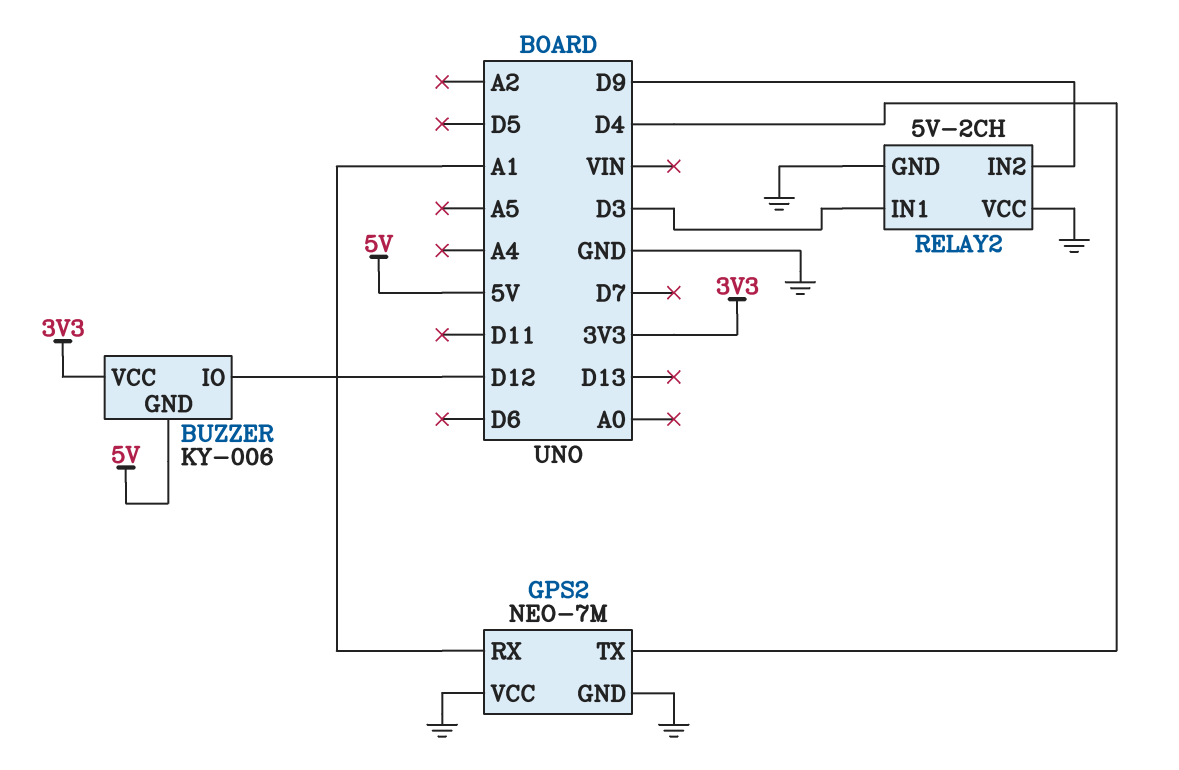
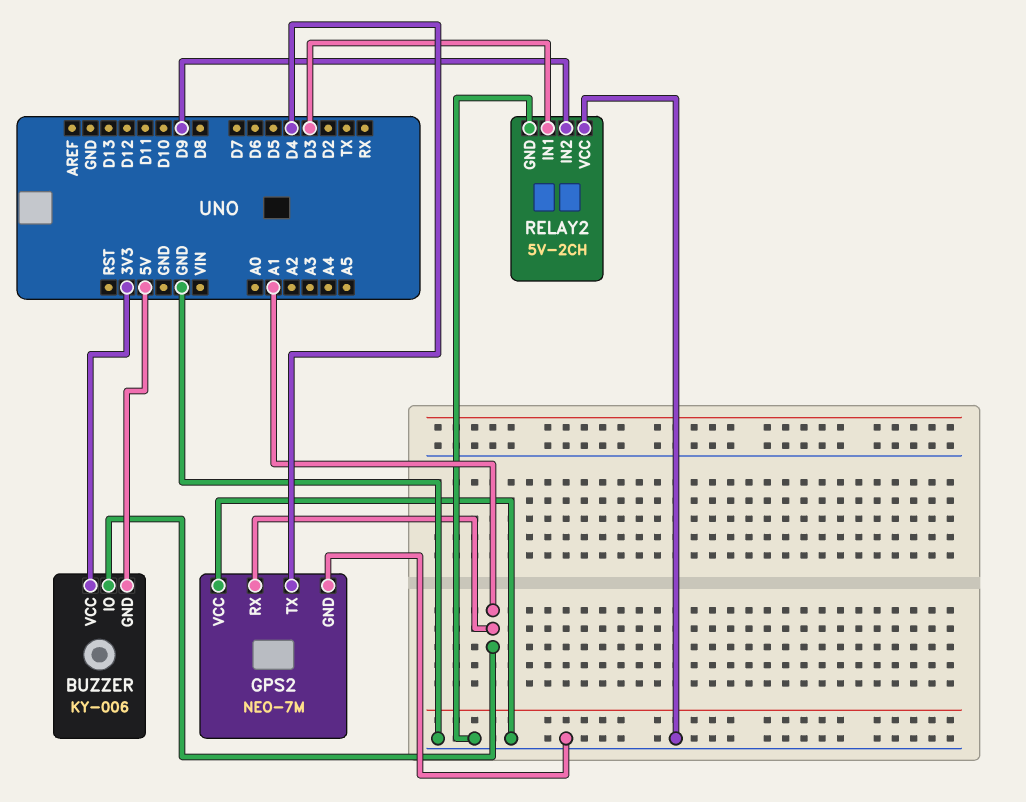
BUZZER pin IO: D12 -> A1

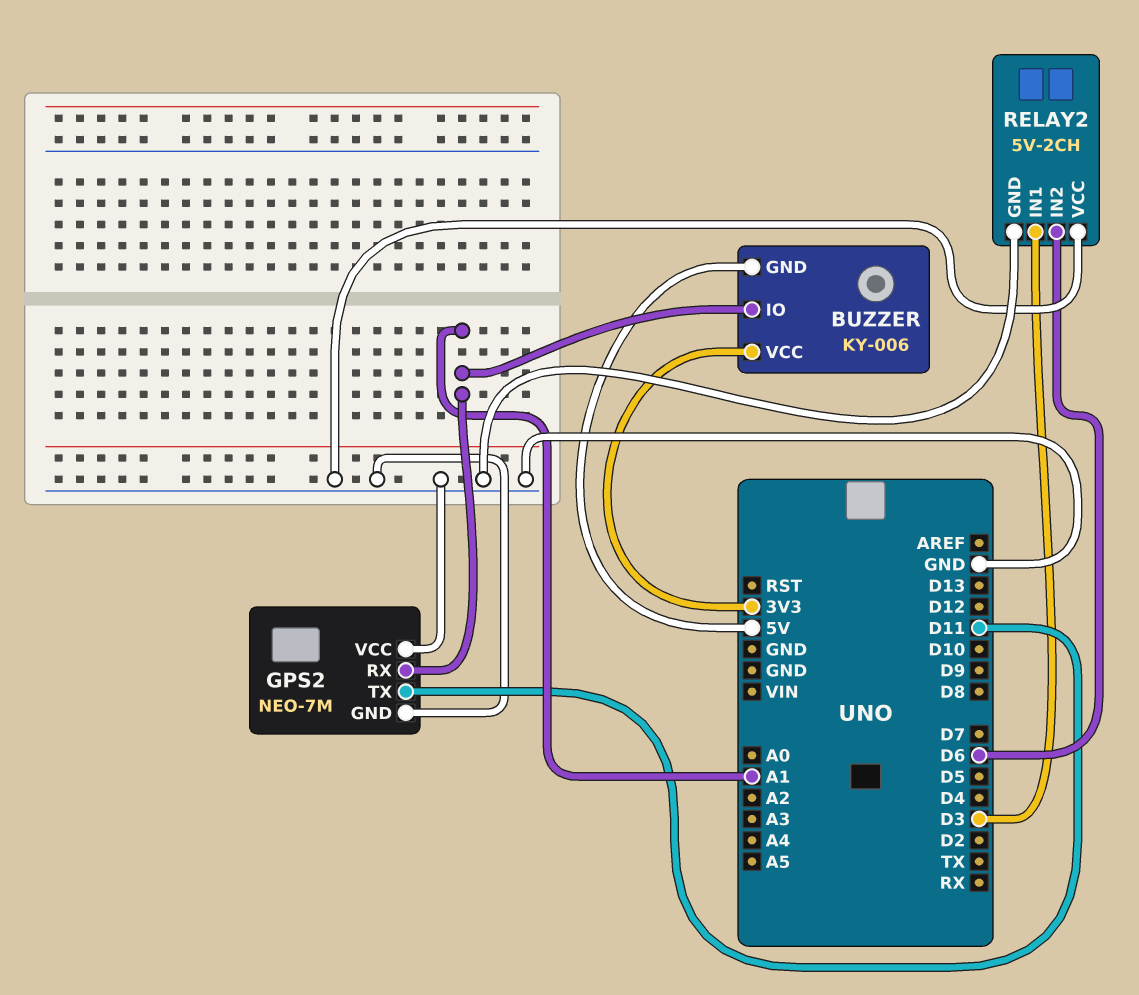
GPS2 pin TX: D4 -> D11
RELAY2 pin IN2: D9 -> D6

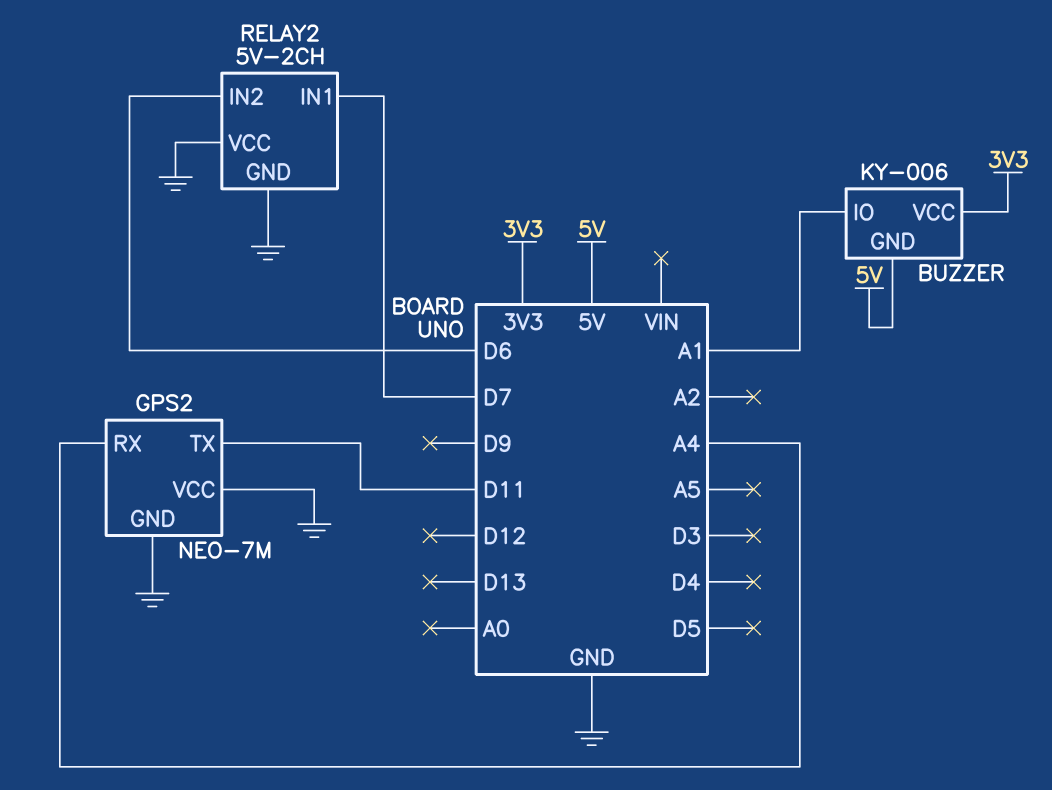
GPS2 pin RX: A1 -> A4
RELAY2 pin IN1: D3 -> D7

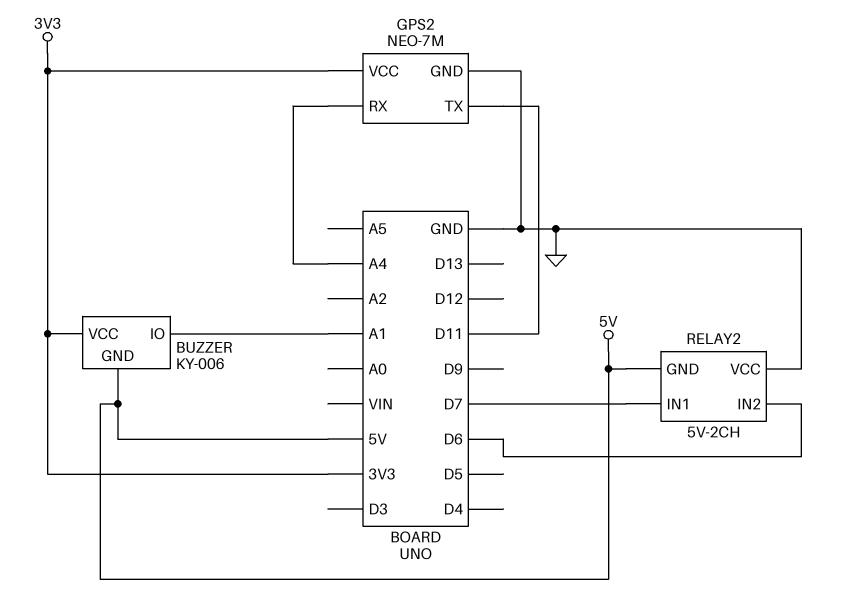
GPS2 pin VCC: GND -> 3V3
RELAY2 pin GND: GND -> 5V

